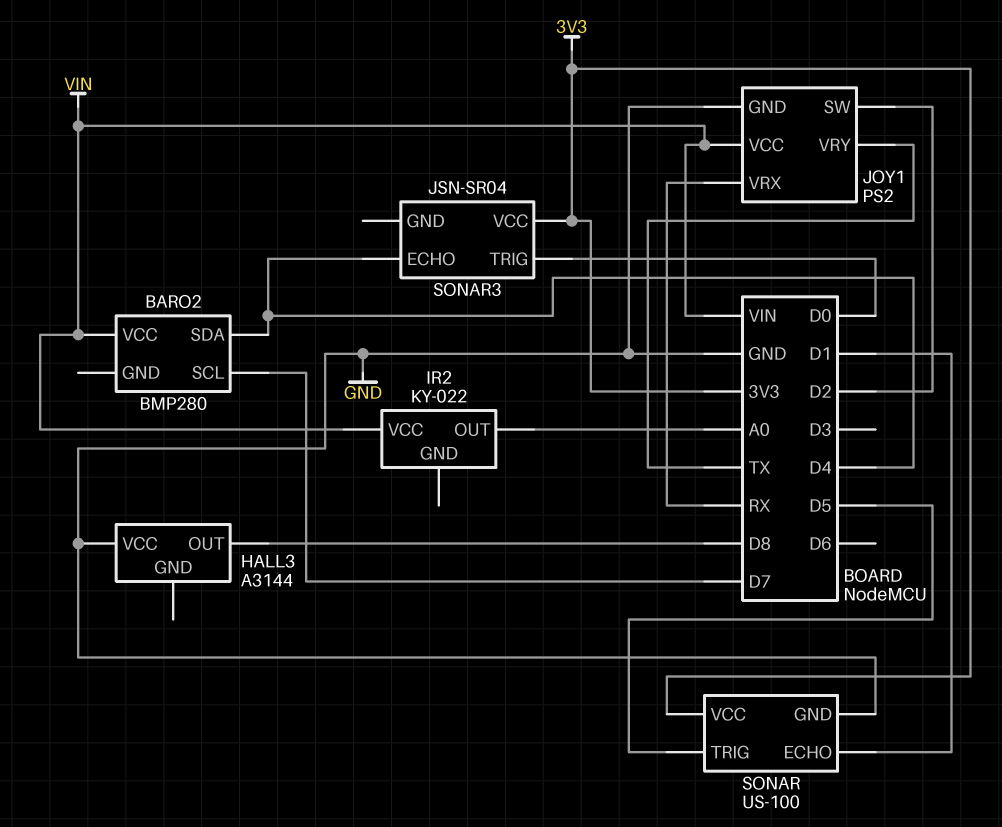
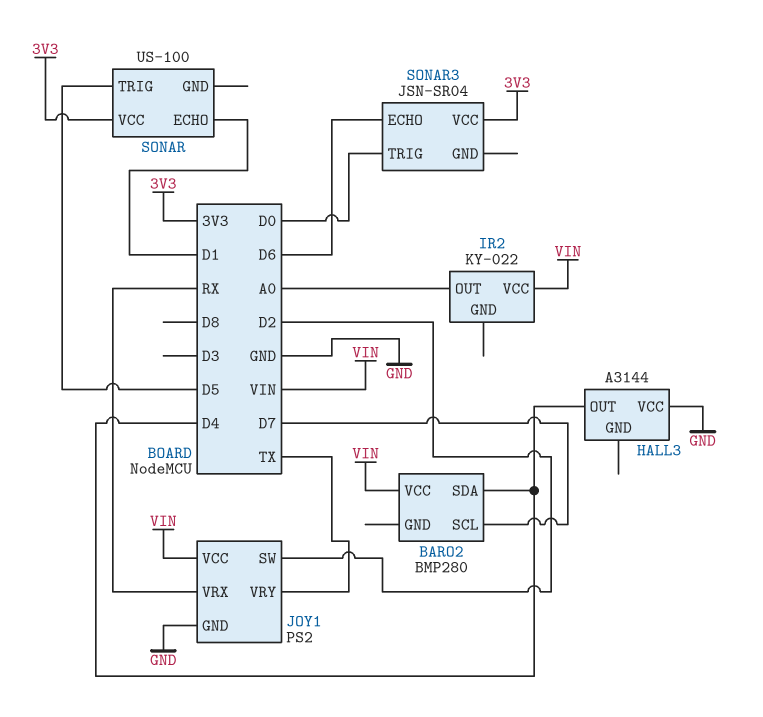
HALL3 pin OUT: D8 -> D4
SONAR pin GND: GND -> none
SONAR3 pin ECHO: D4 -> D6

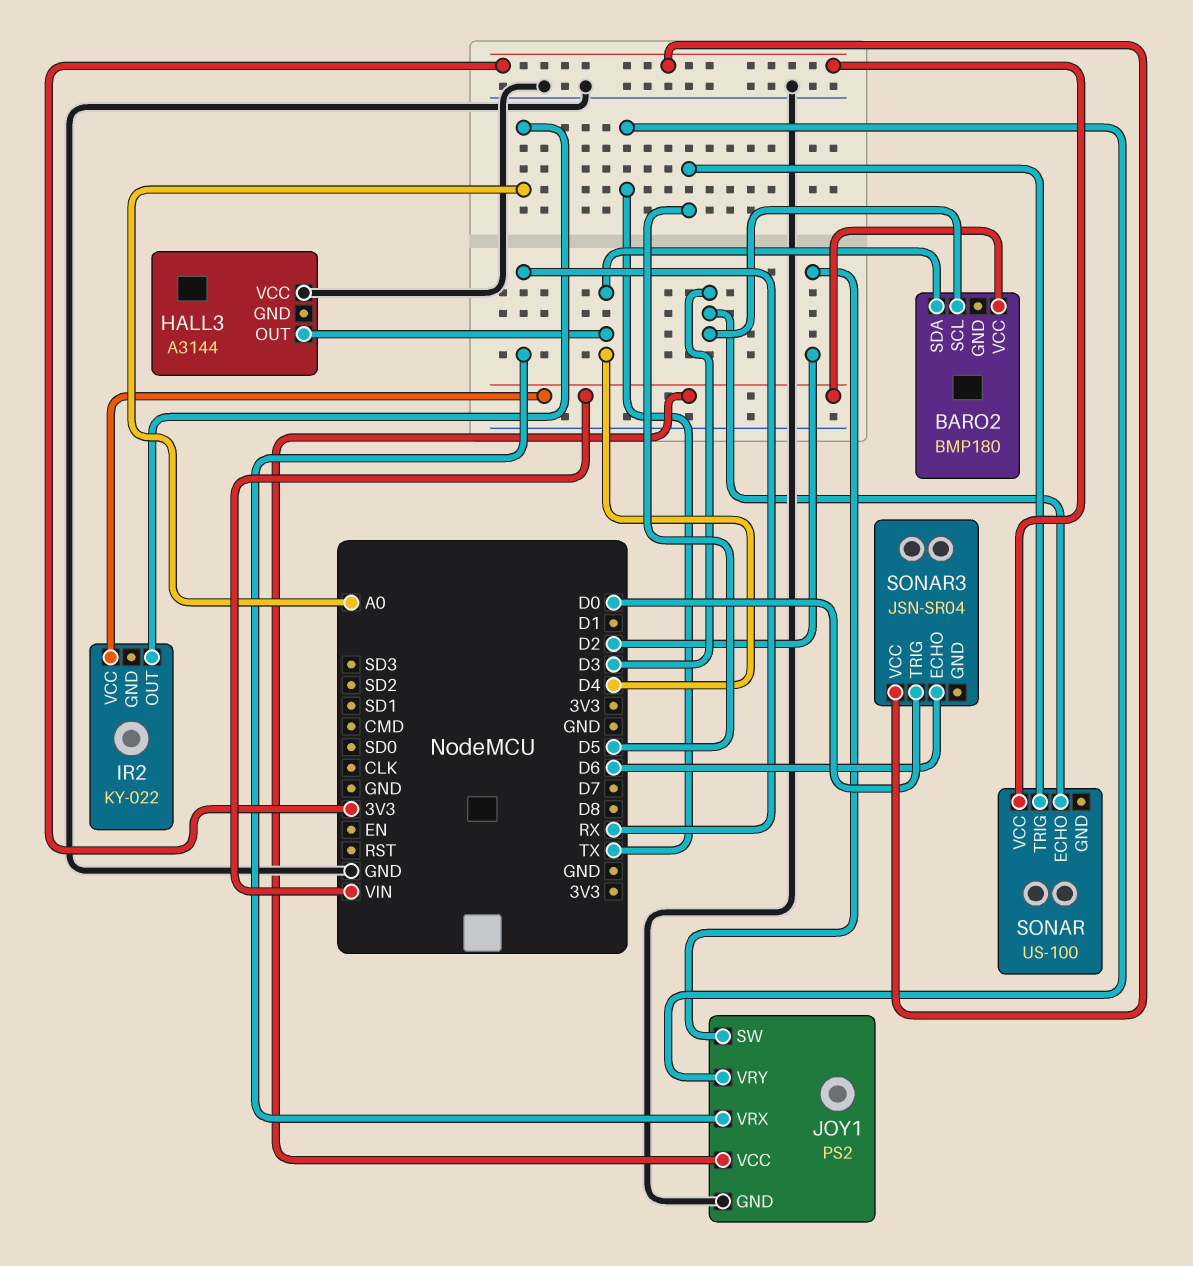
BARO2: BMP280 -> BMP180
BARO2 pin SCL: D7 -> D3
SONAR pin ECHO: D1 -> D3

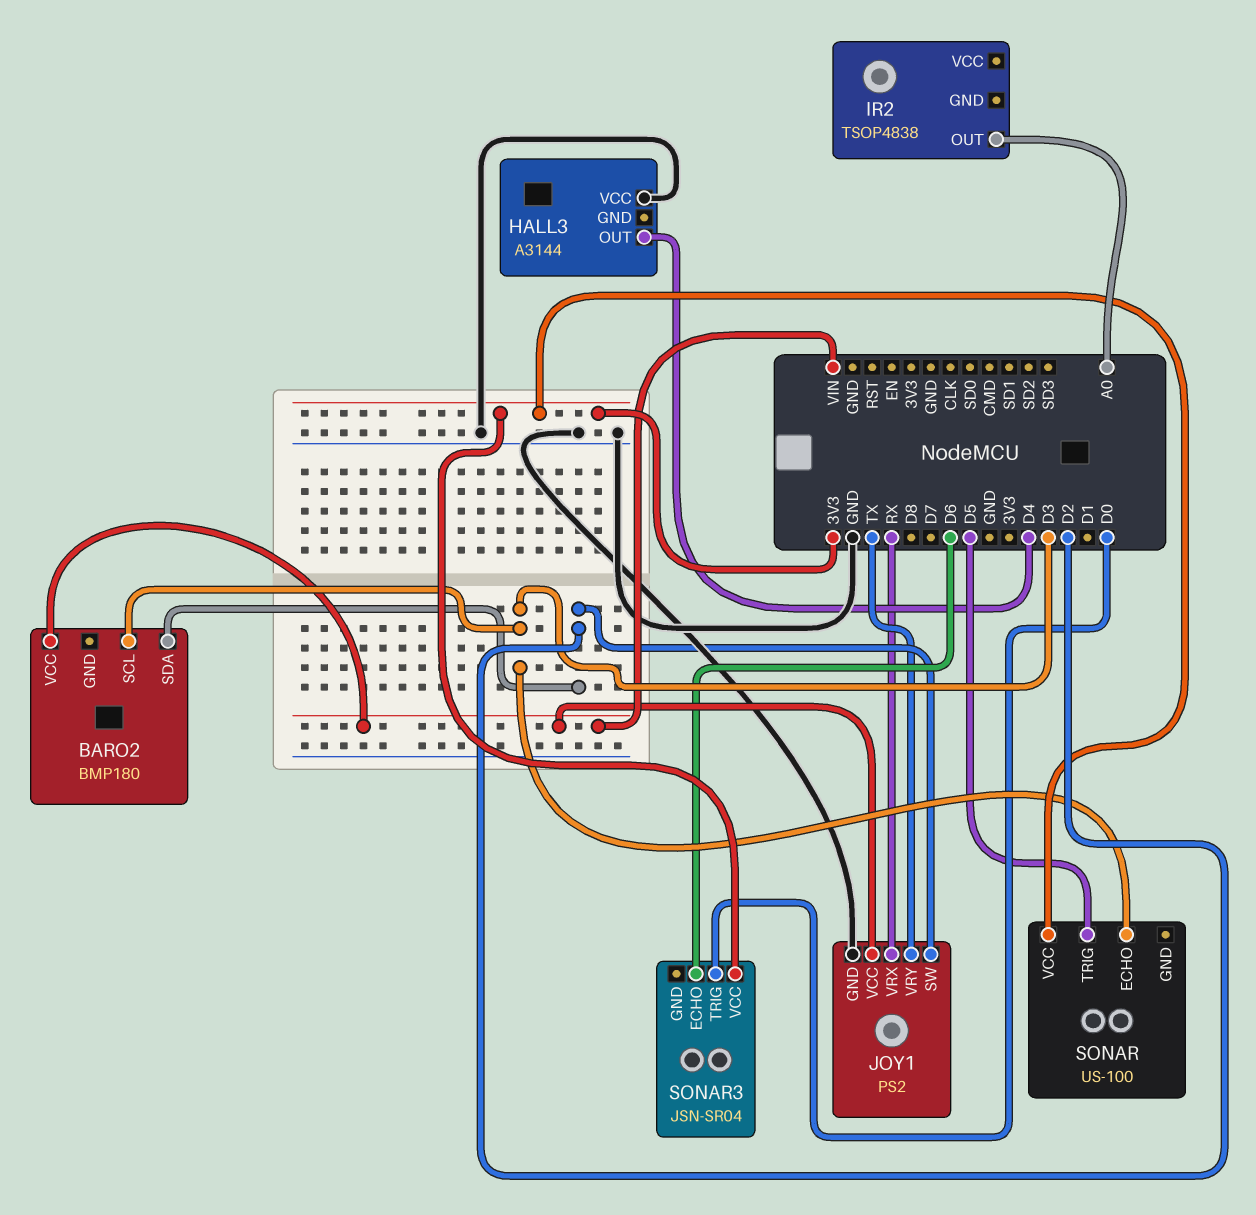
BARO2 pin SDA: D4 -> D2
IR2: KY-022 -> TSOP4838
IR2 pin VCC: VIN -> none

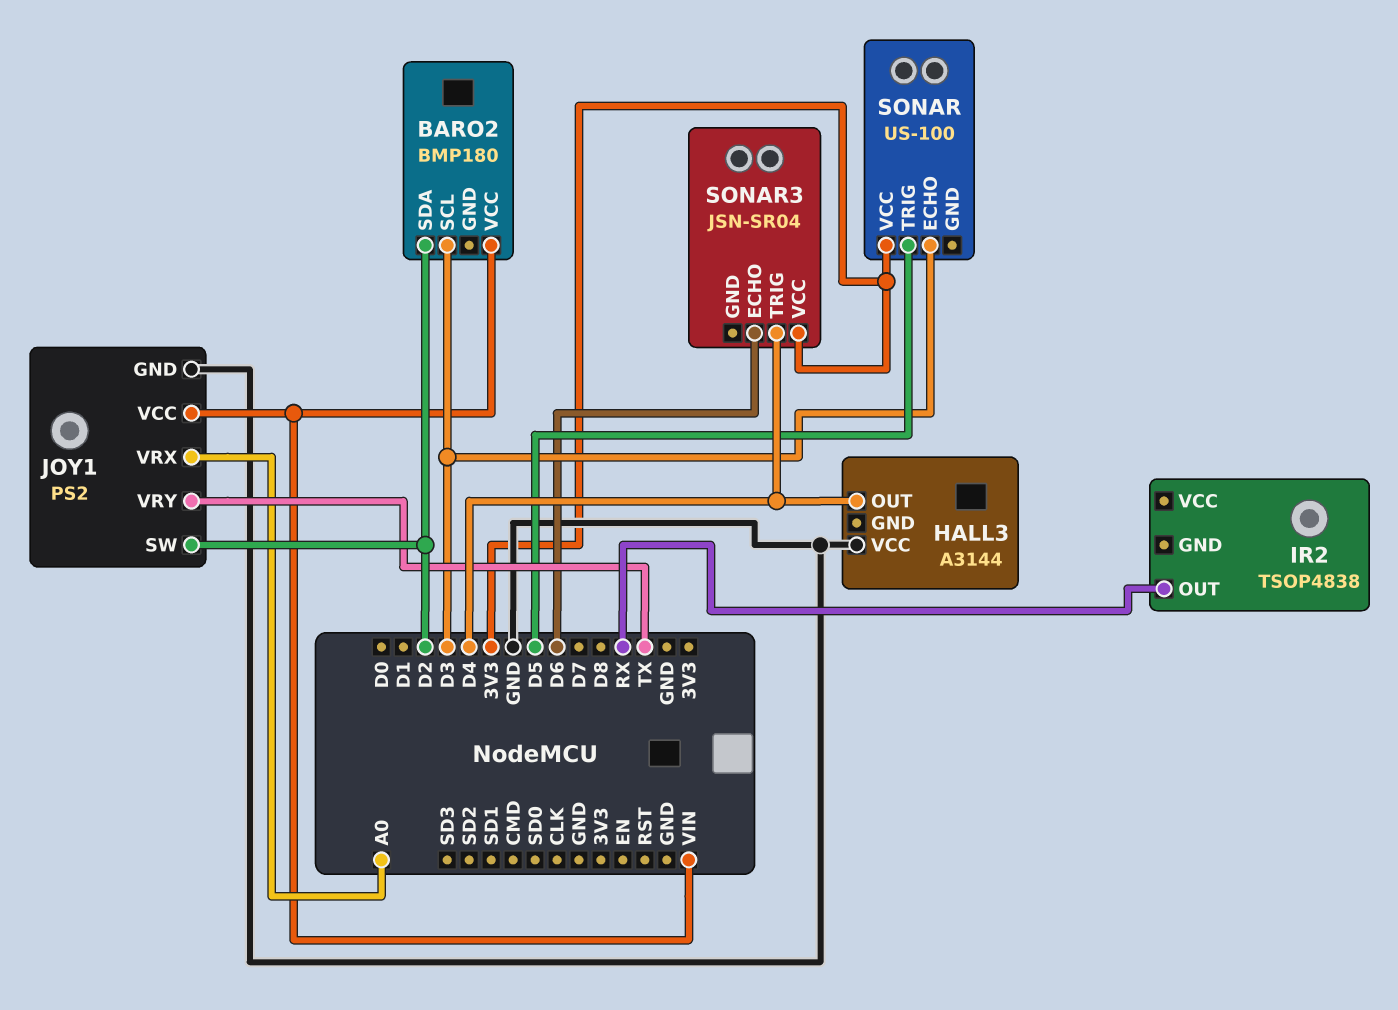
IR2 pin OUT: A0 -> RX
JOY1 pin VRX: RX -> A0
SONAR3 pin TRIG: D0 -> D4

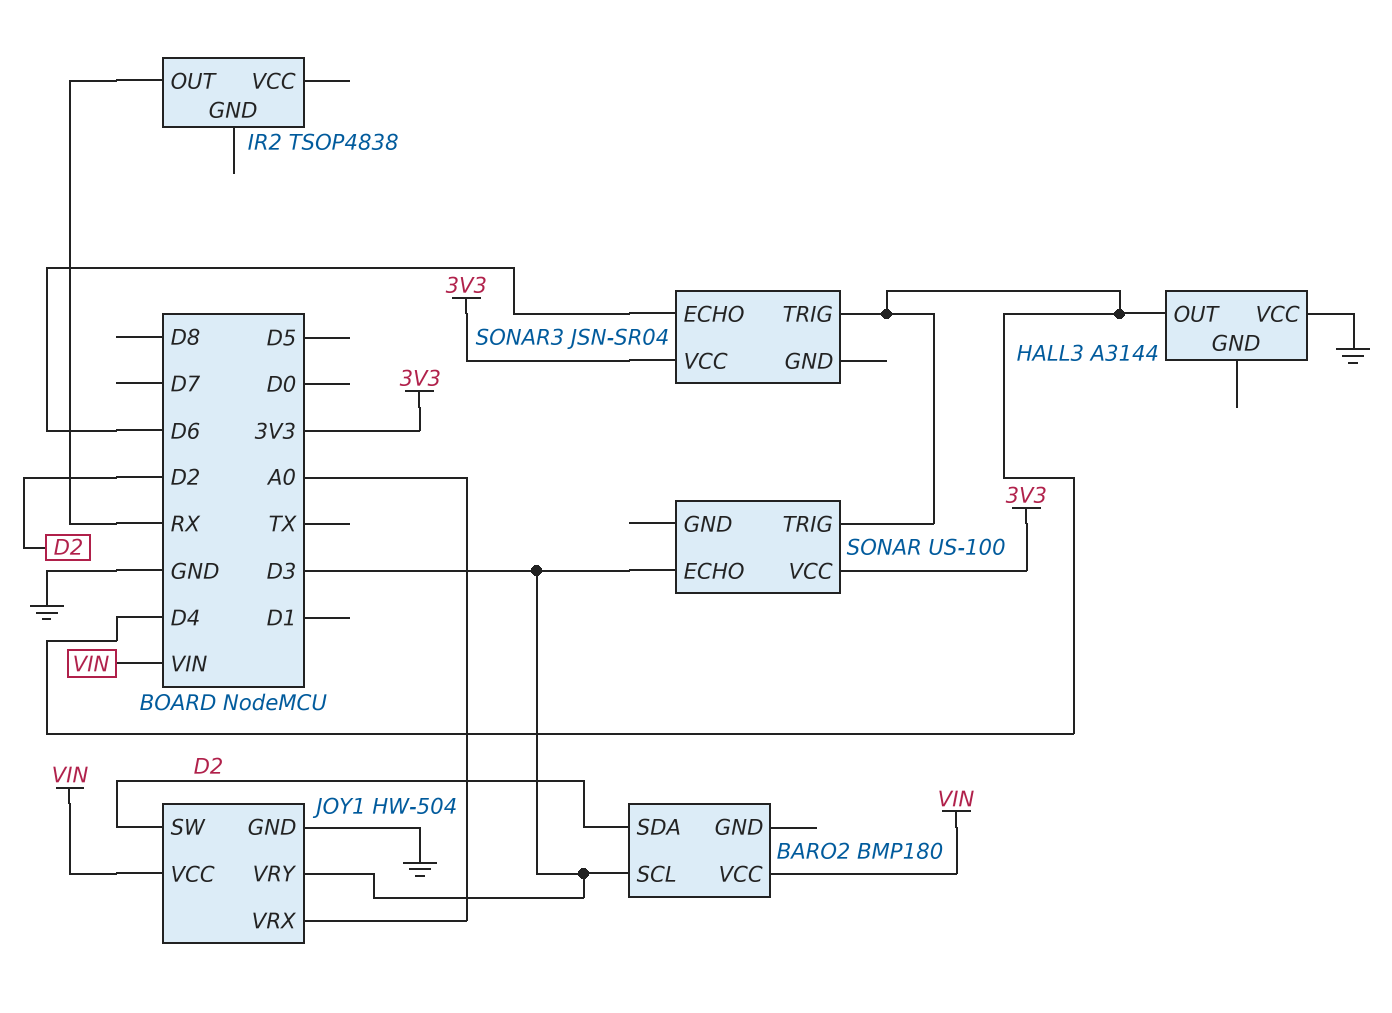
JOY1: PS2 -> HW-504
JOY1 pin VRY: TX -> D3
SONAR pin TRIG: D5 -> D4

